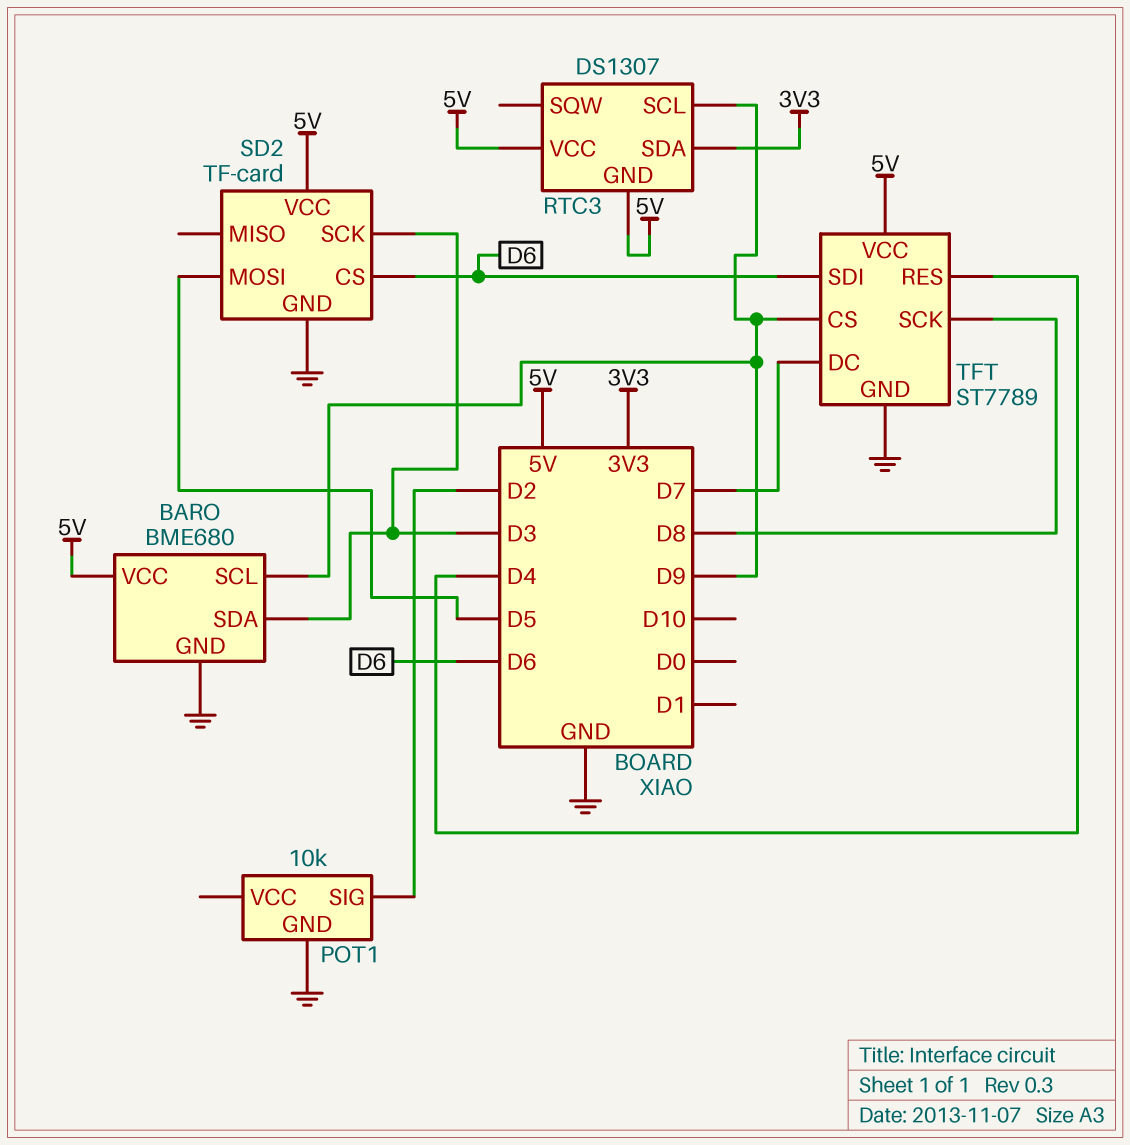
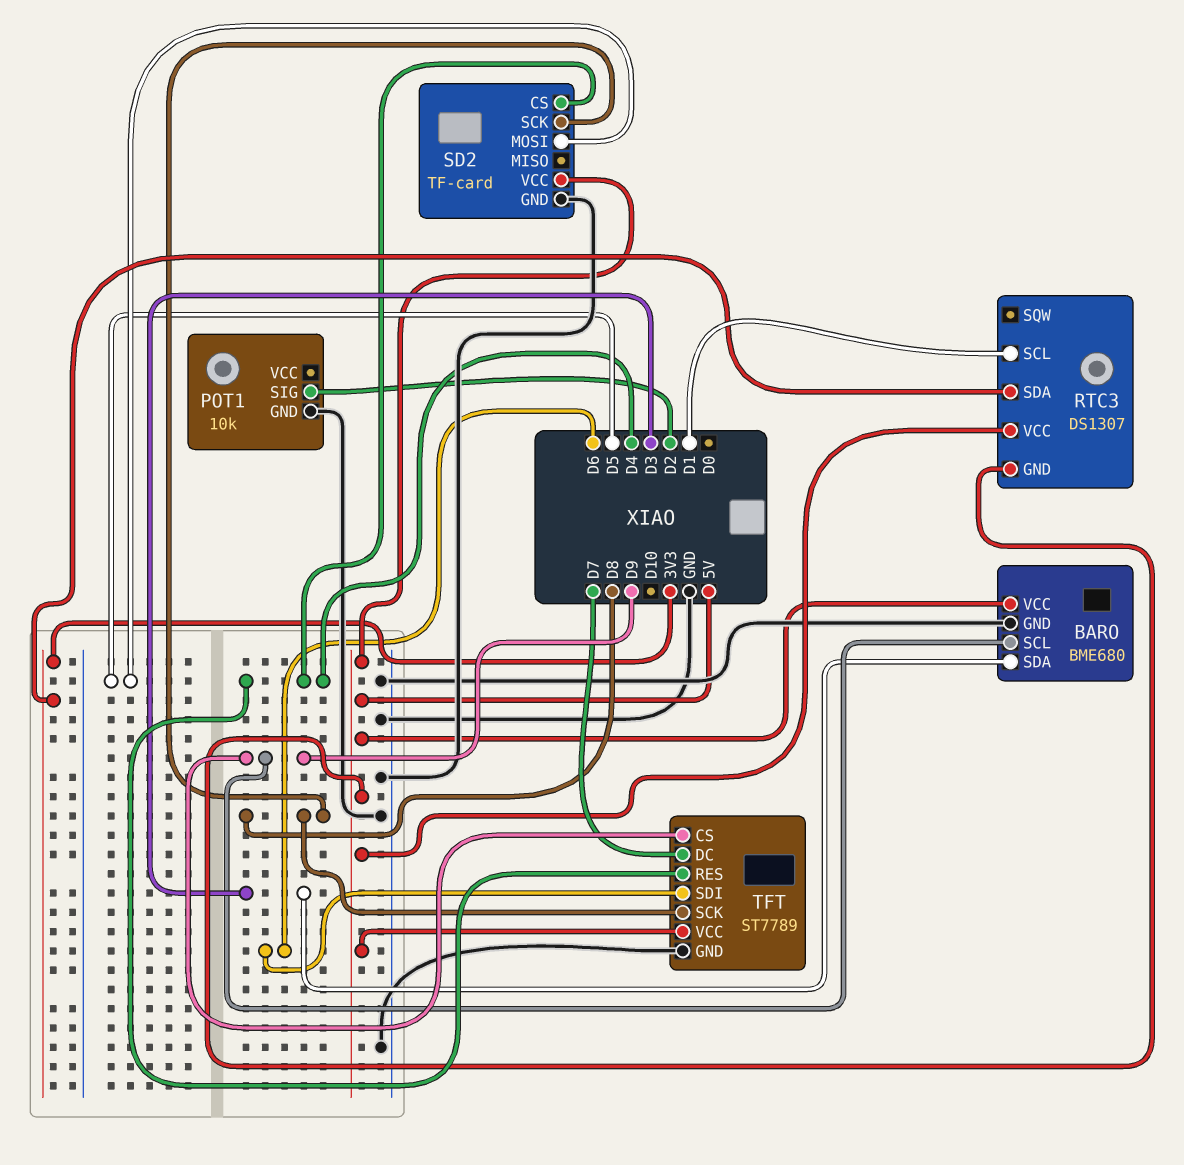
RTC3 pin SCL: D9 -> D1
SD2 pin CS: D6 -> D4
SD2 pin SCK: D3 -> D8

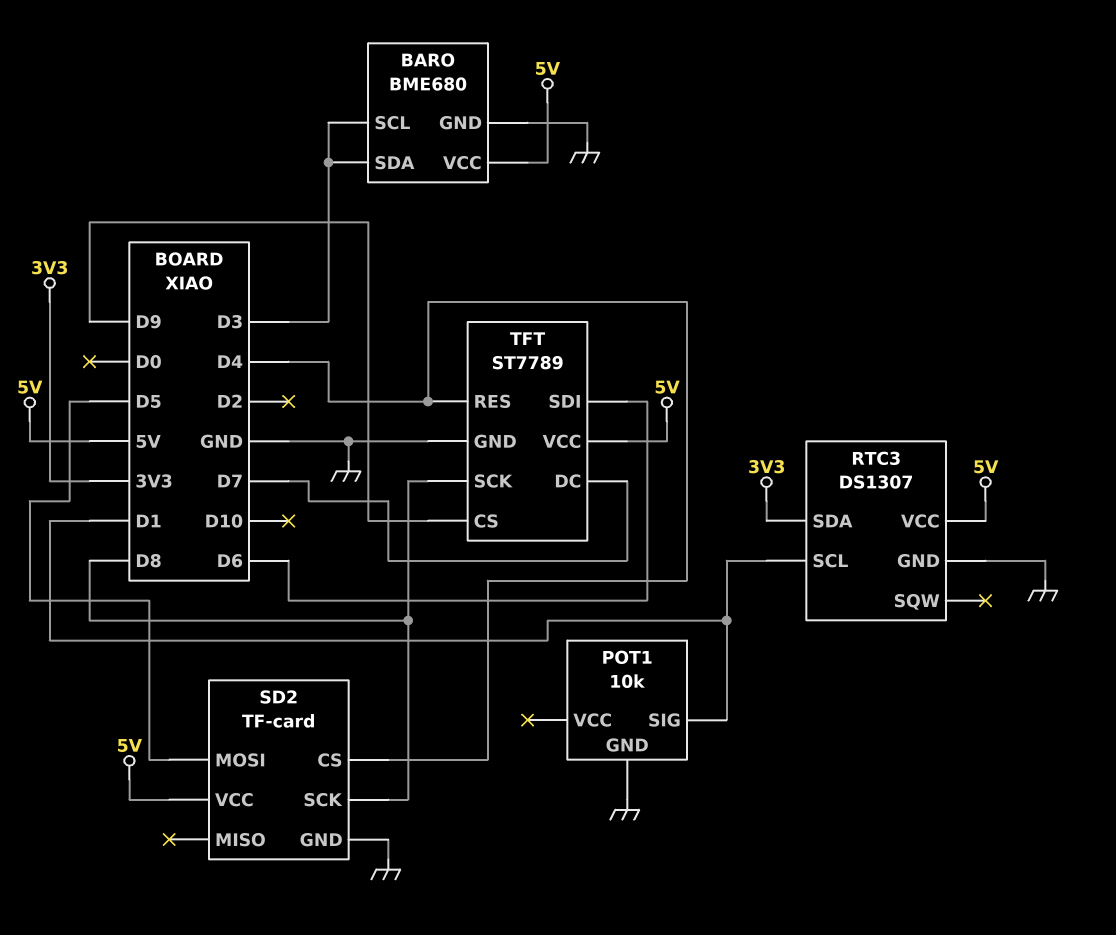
BARO pin SCL: D9 -> D3
POT1 pin SIG: D2 -> D1
RTC3 pin GND: 5V -> GND

